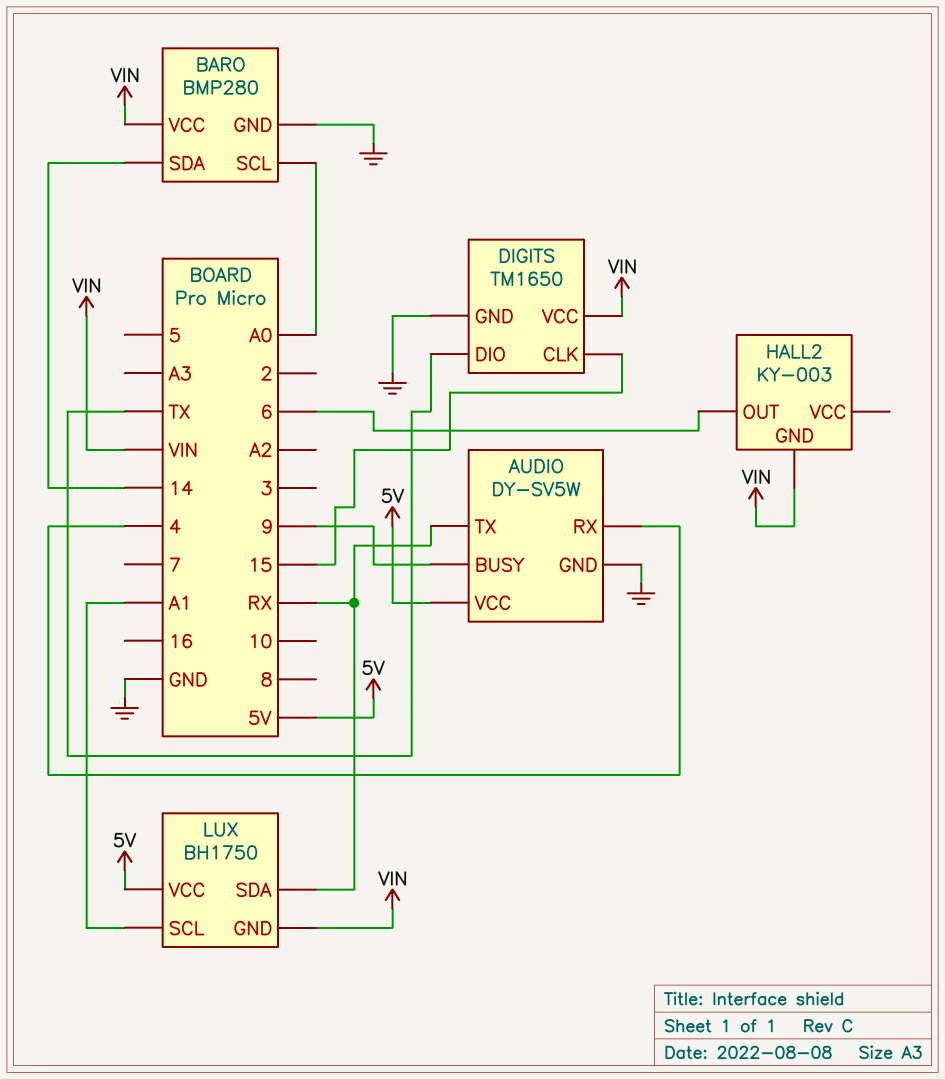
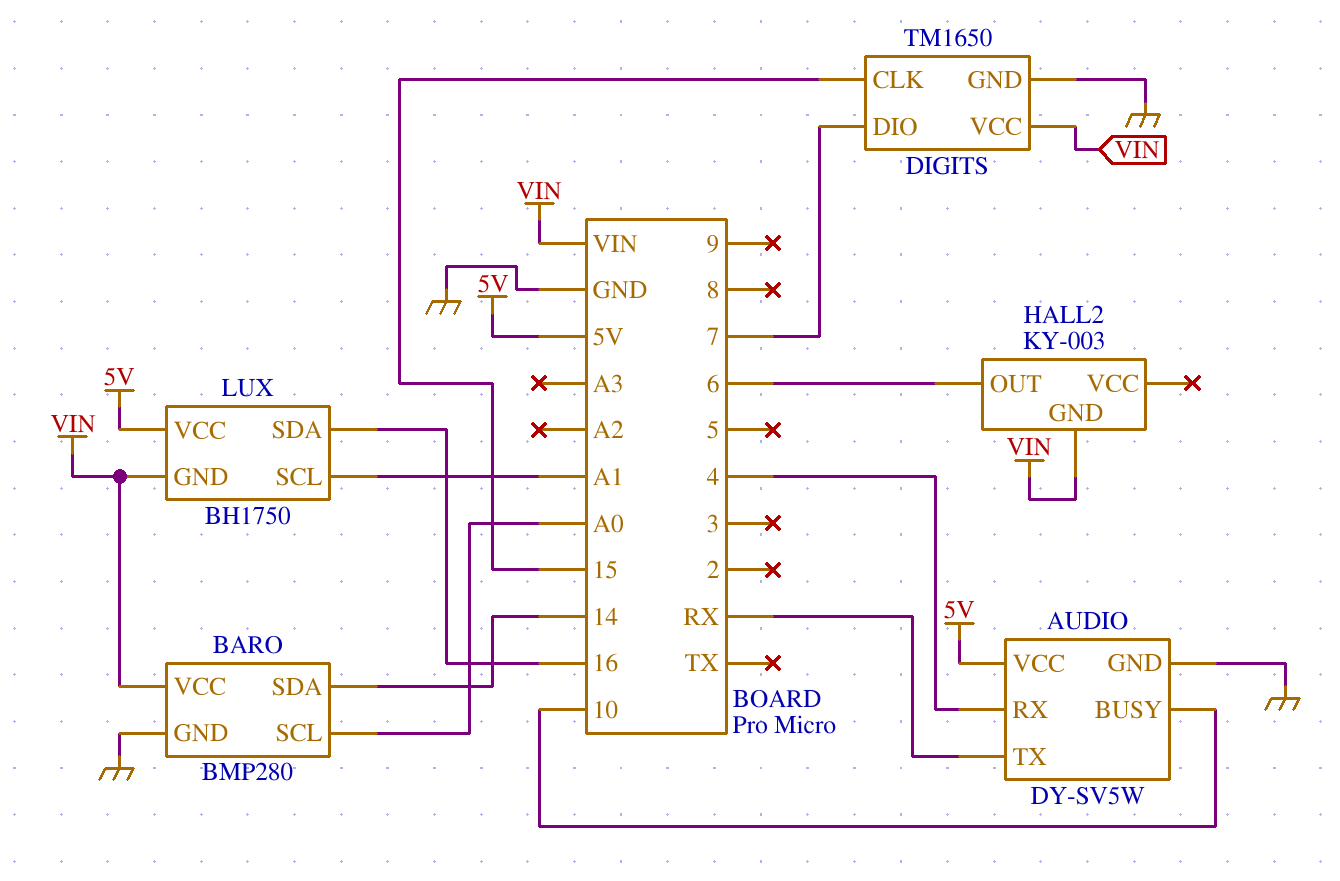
AUDIO pin BUSY: 9 -> 10
DIGITS pin DIO: TX -> 7
LUX pin SDA: RX -> 16

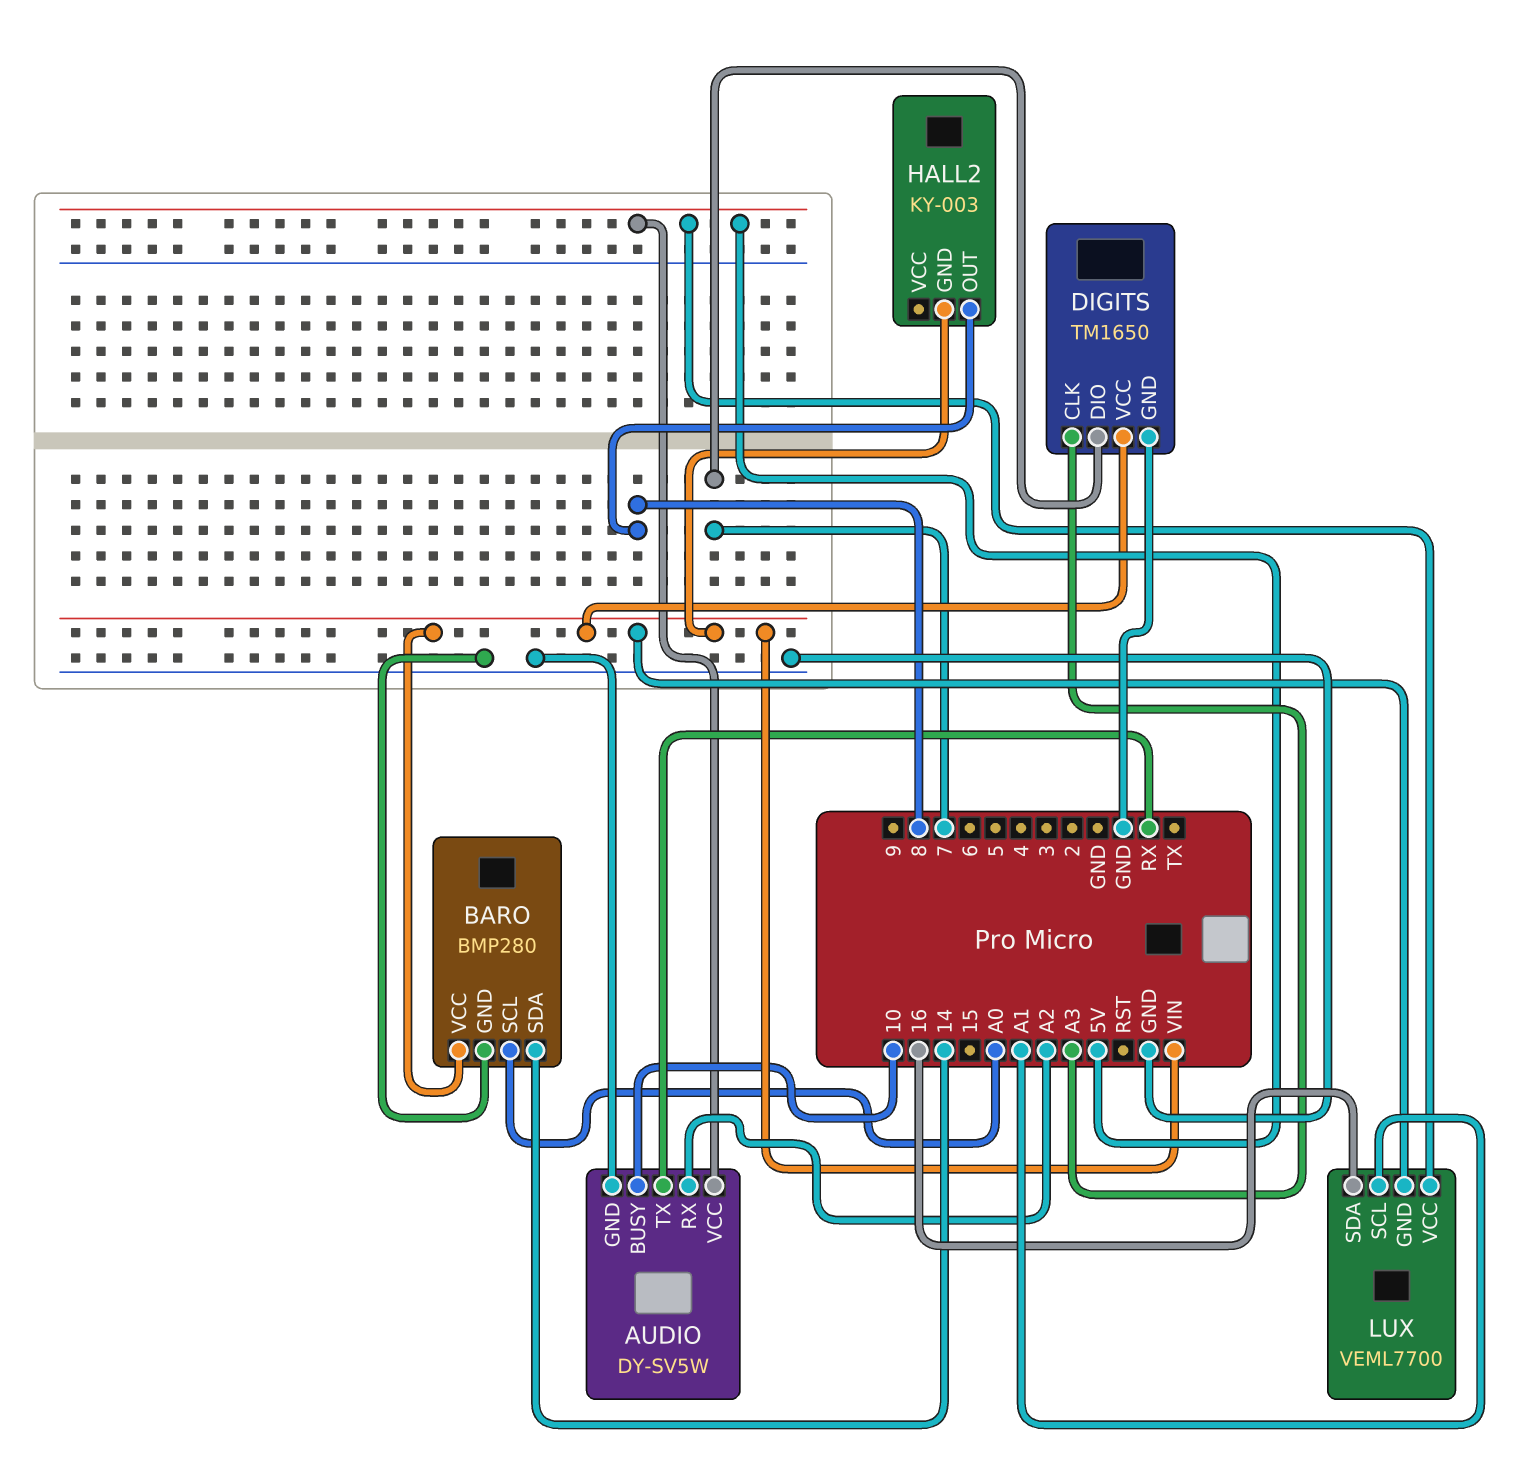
AUDIO pin RX: 4 -> A2
DIGITS pin CLK: 15 -> A3
HALL2 pin OUT: 6 -> 8
LUX: BH1750 -> VEML7700

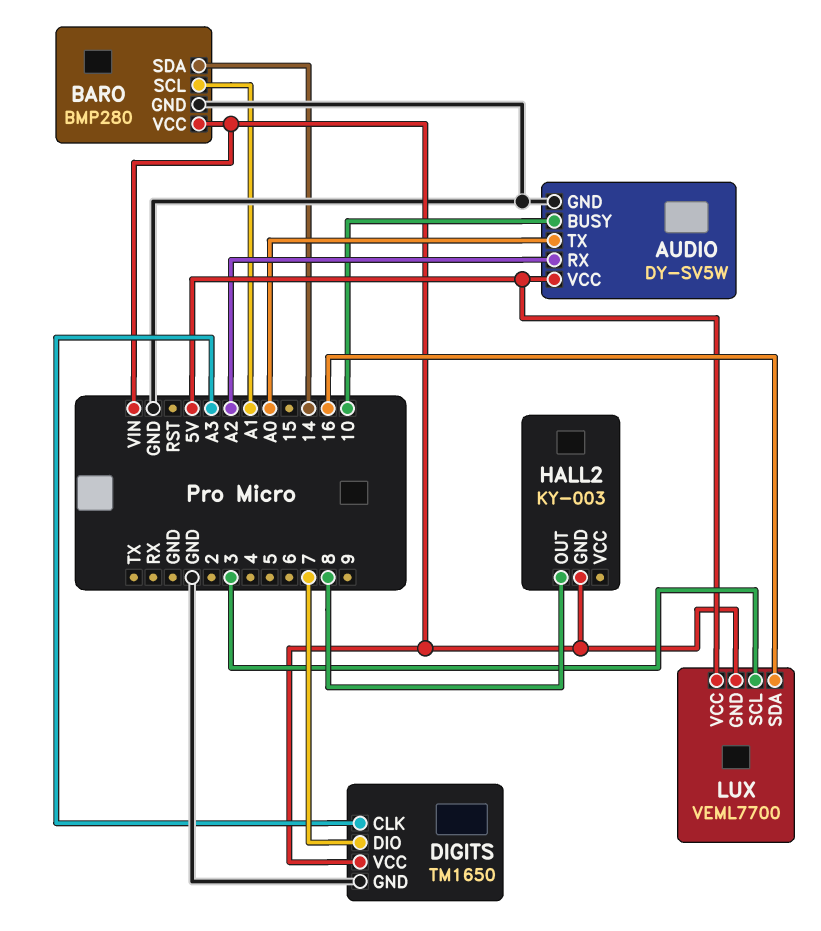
AUDIO pin TX: RX -> A0
BARO pin SCL: A0 -> A1
LUX pin SCL: A1 -> 3

